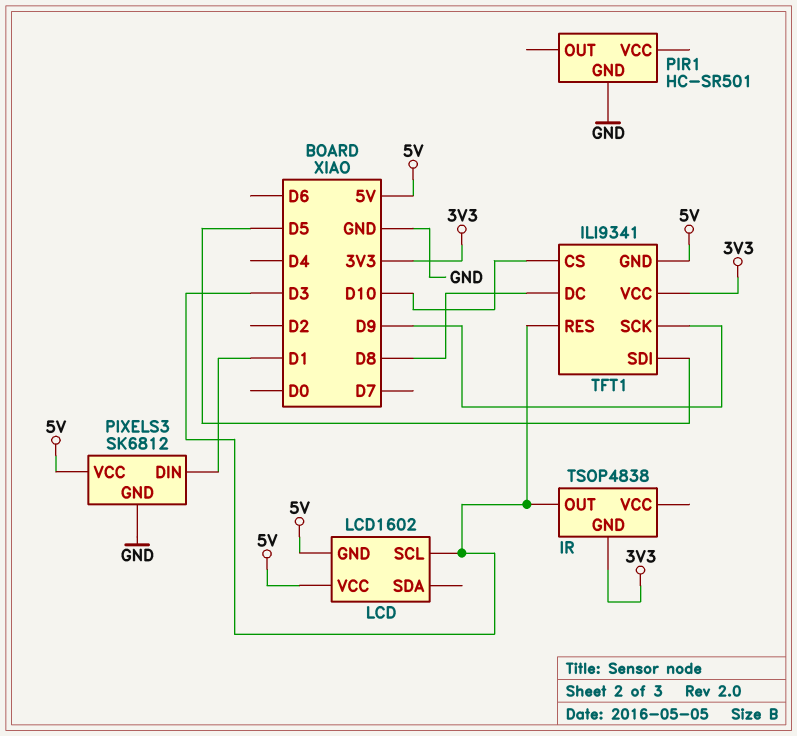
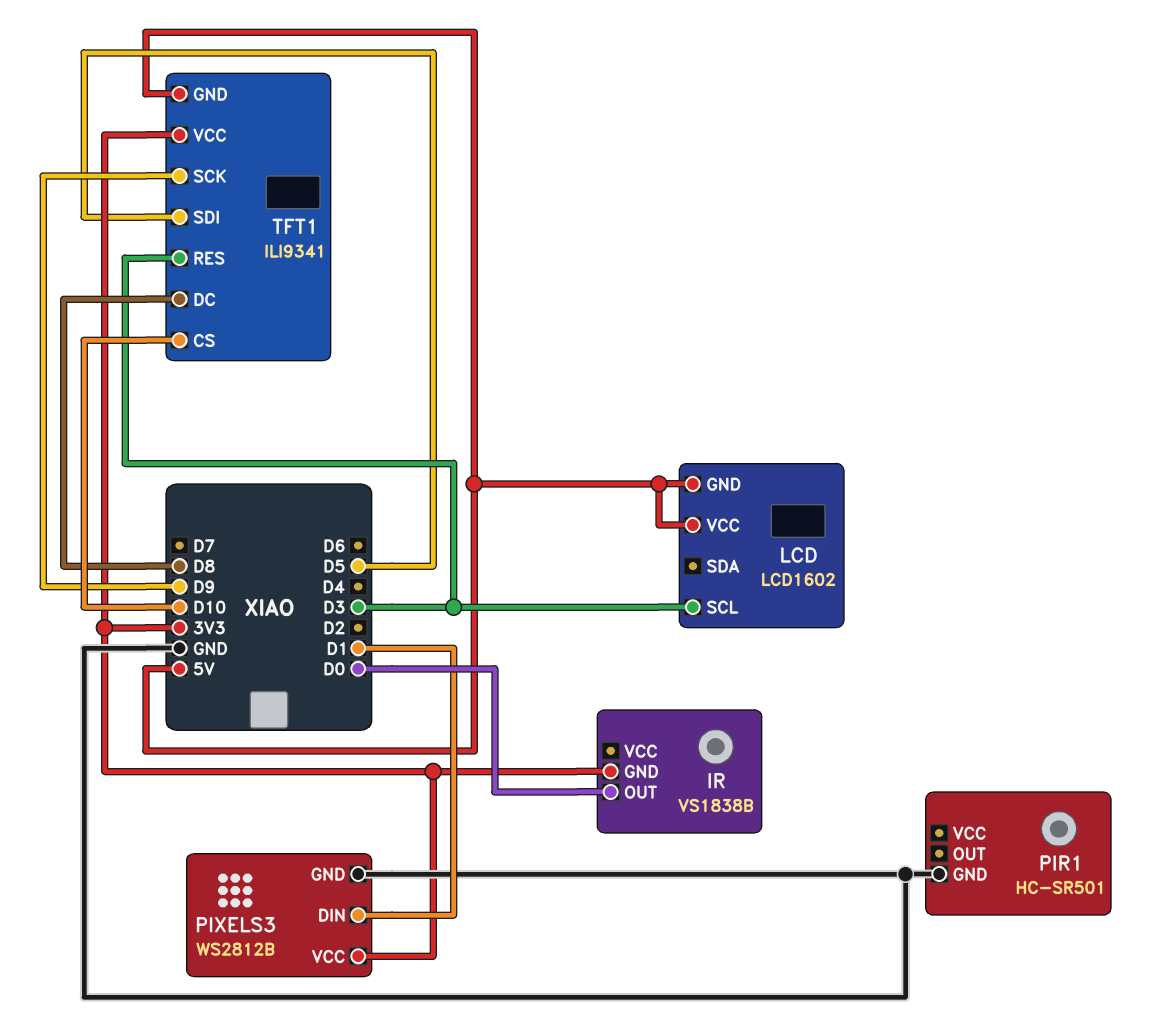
IR: TSOP4838 -> VS1838B
IR pin OUT: D3 -> D0
PIXELS3: SK6812 -> WS2812B
PIXELS3 pin VCC: 5V -> 3V3

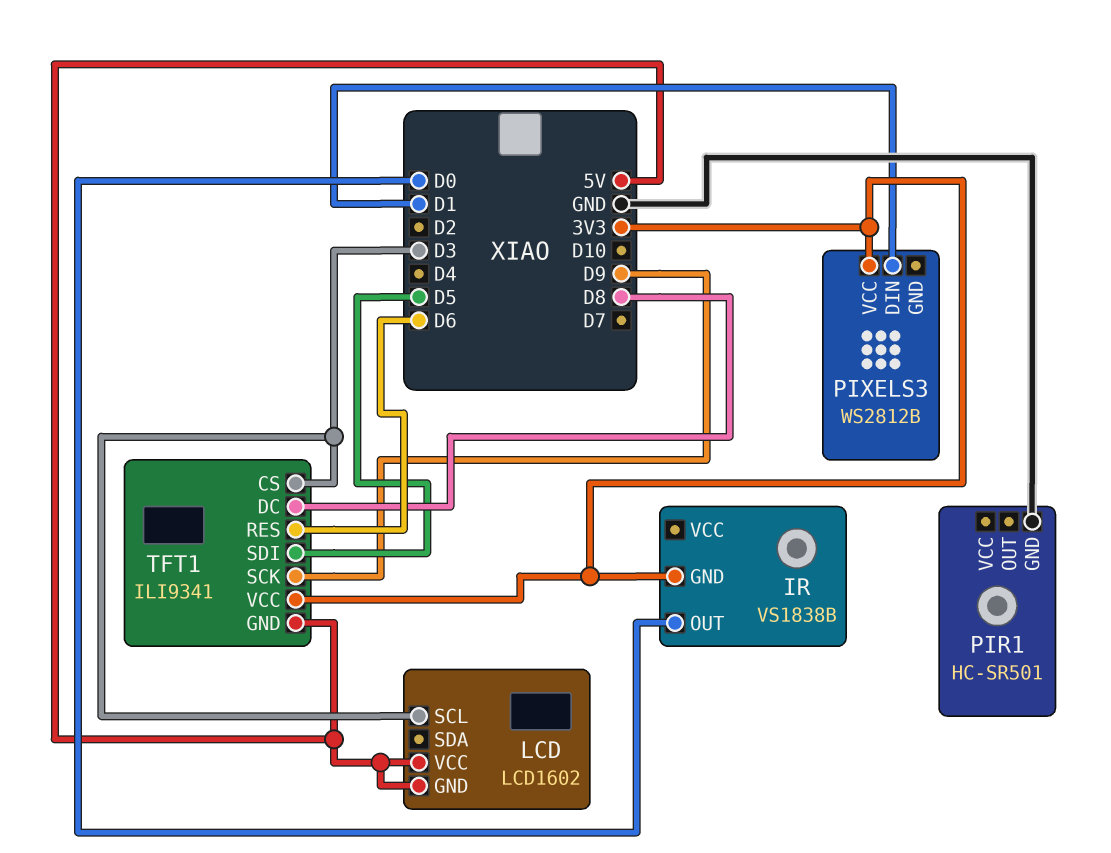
PIXELS3 pin GND: GND -> none
TFT1 pin CS: D10 -> D3
TFT1 pin RES: D3 -> D6

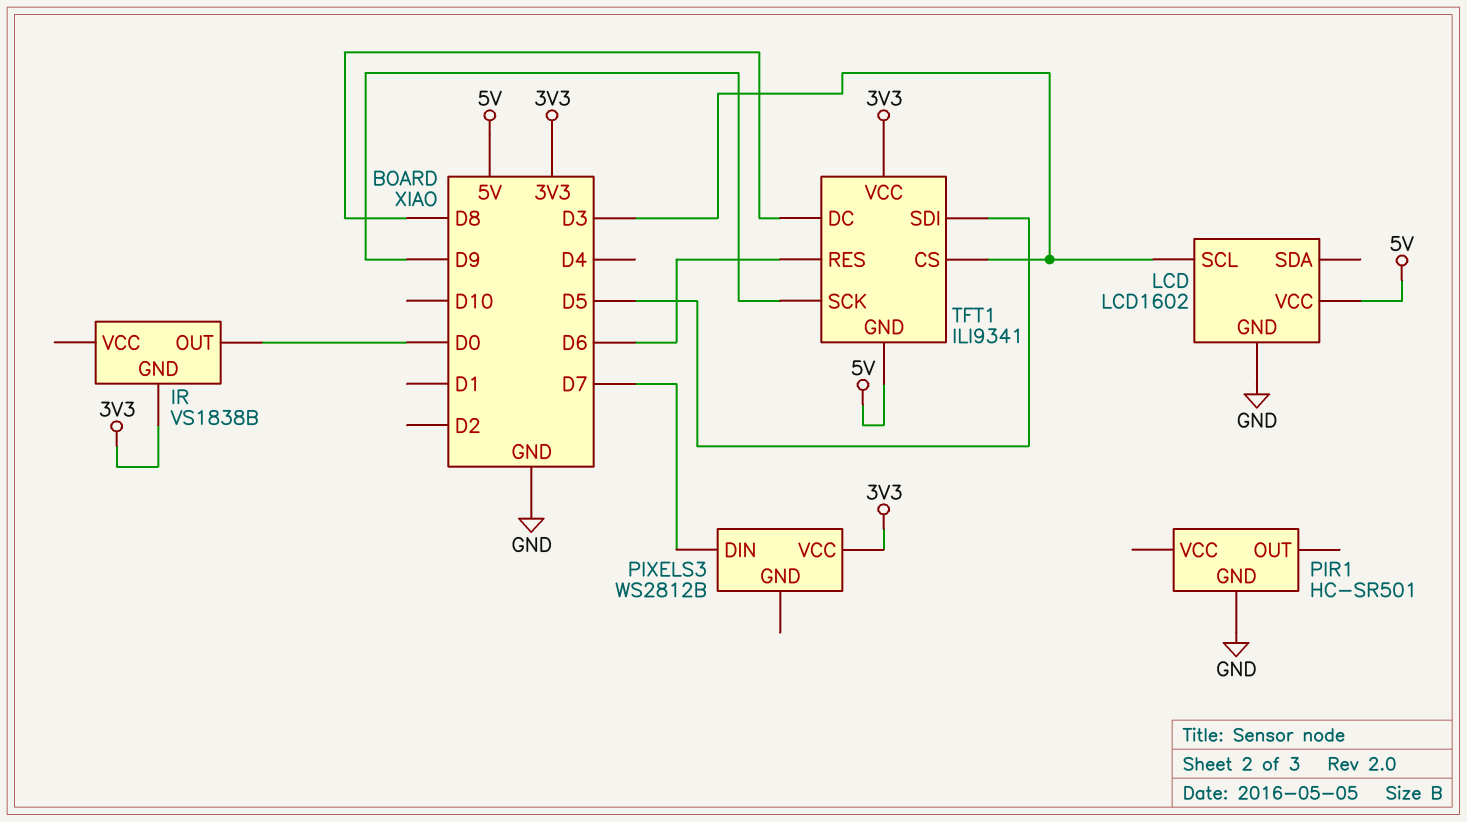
LCD pin GND: 5V -> GND
PIXELS3 pin DIN: D1 -> D7

